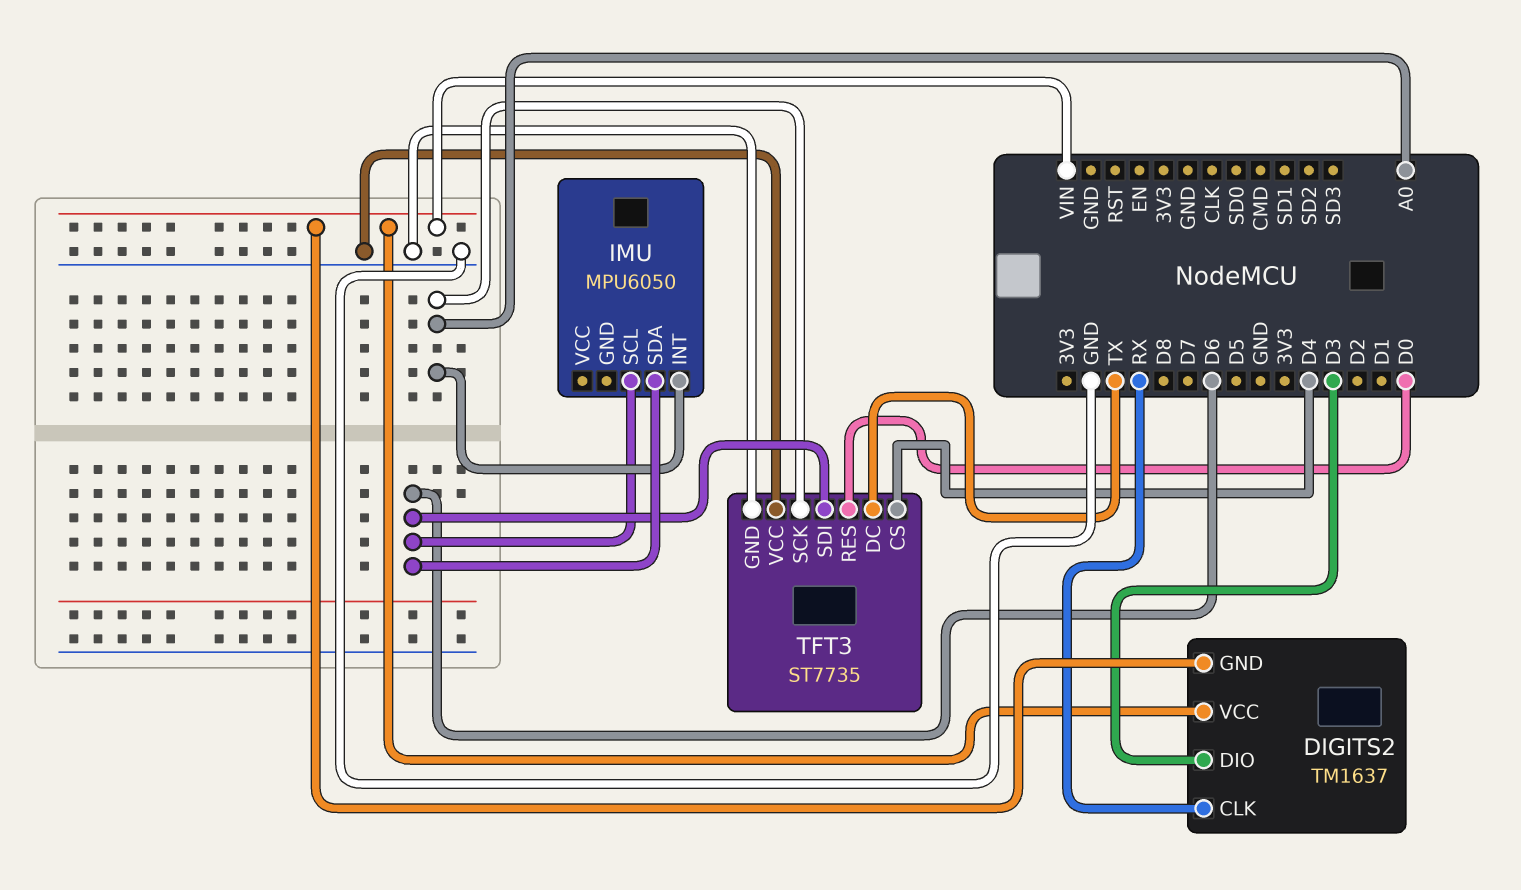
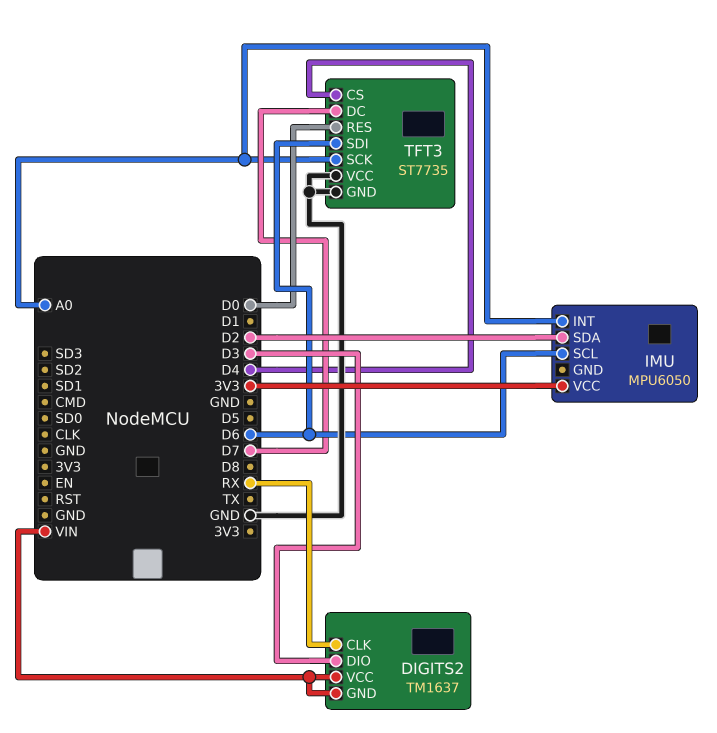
IMU pin SDA: D6 -> D2
IMU pin VCC: none -> 3V3
TFT3 pin DC: TX -> D7

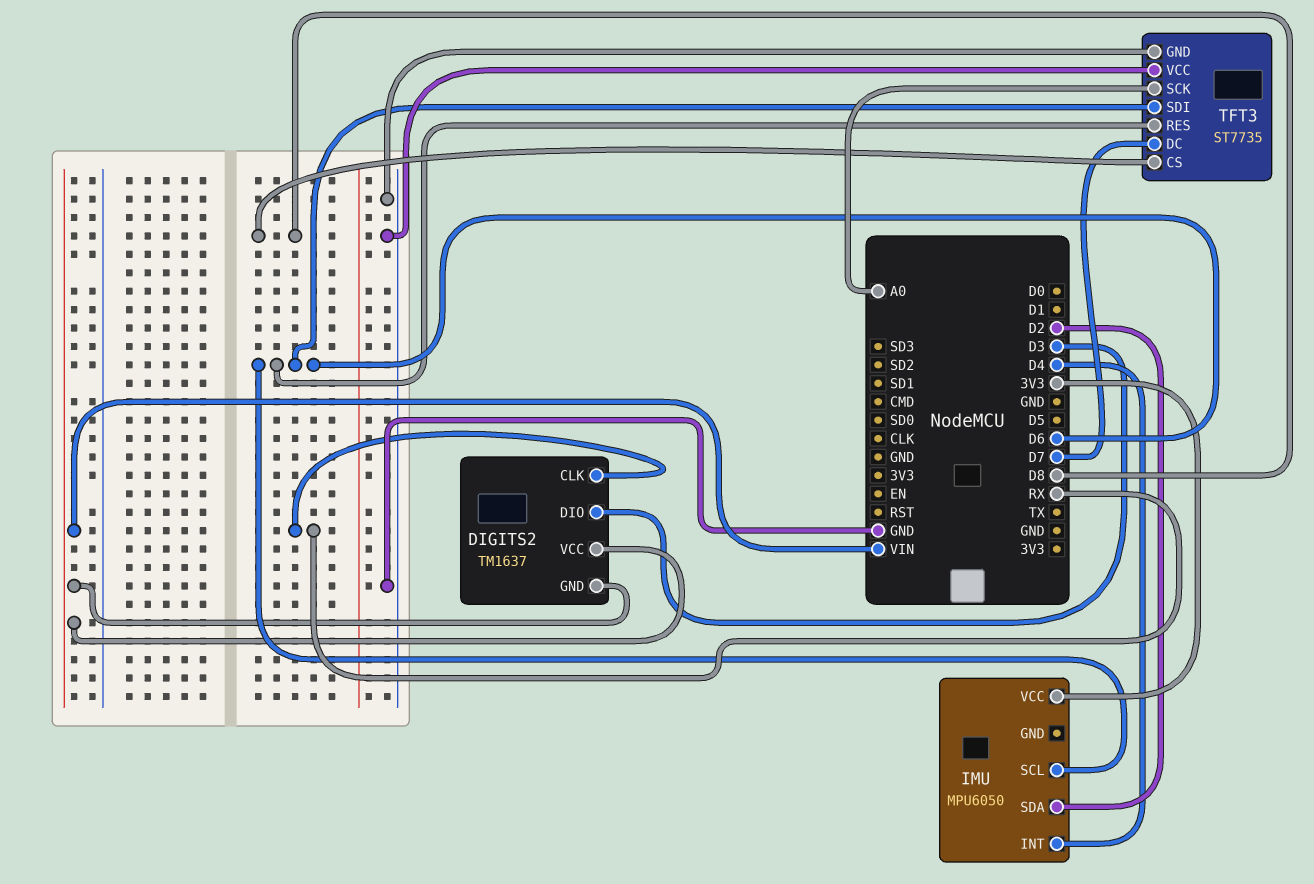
IMU pin INT: A0 -> D4
TFT3 pin CS: D4 -> D8
TFT3 pin RES: D0 -> D6

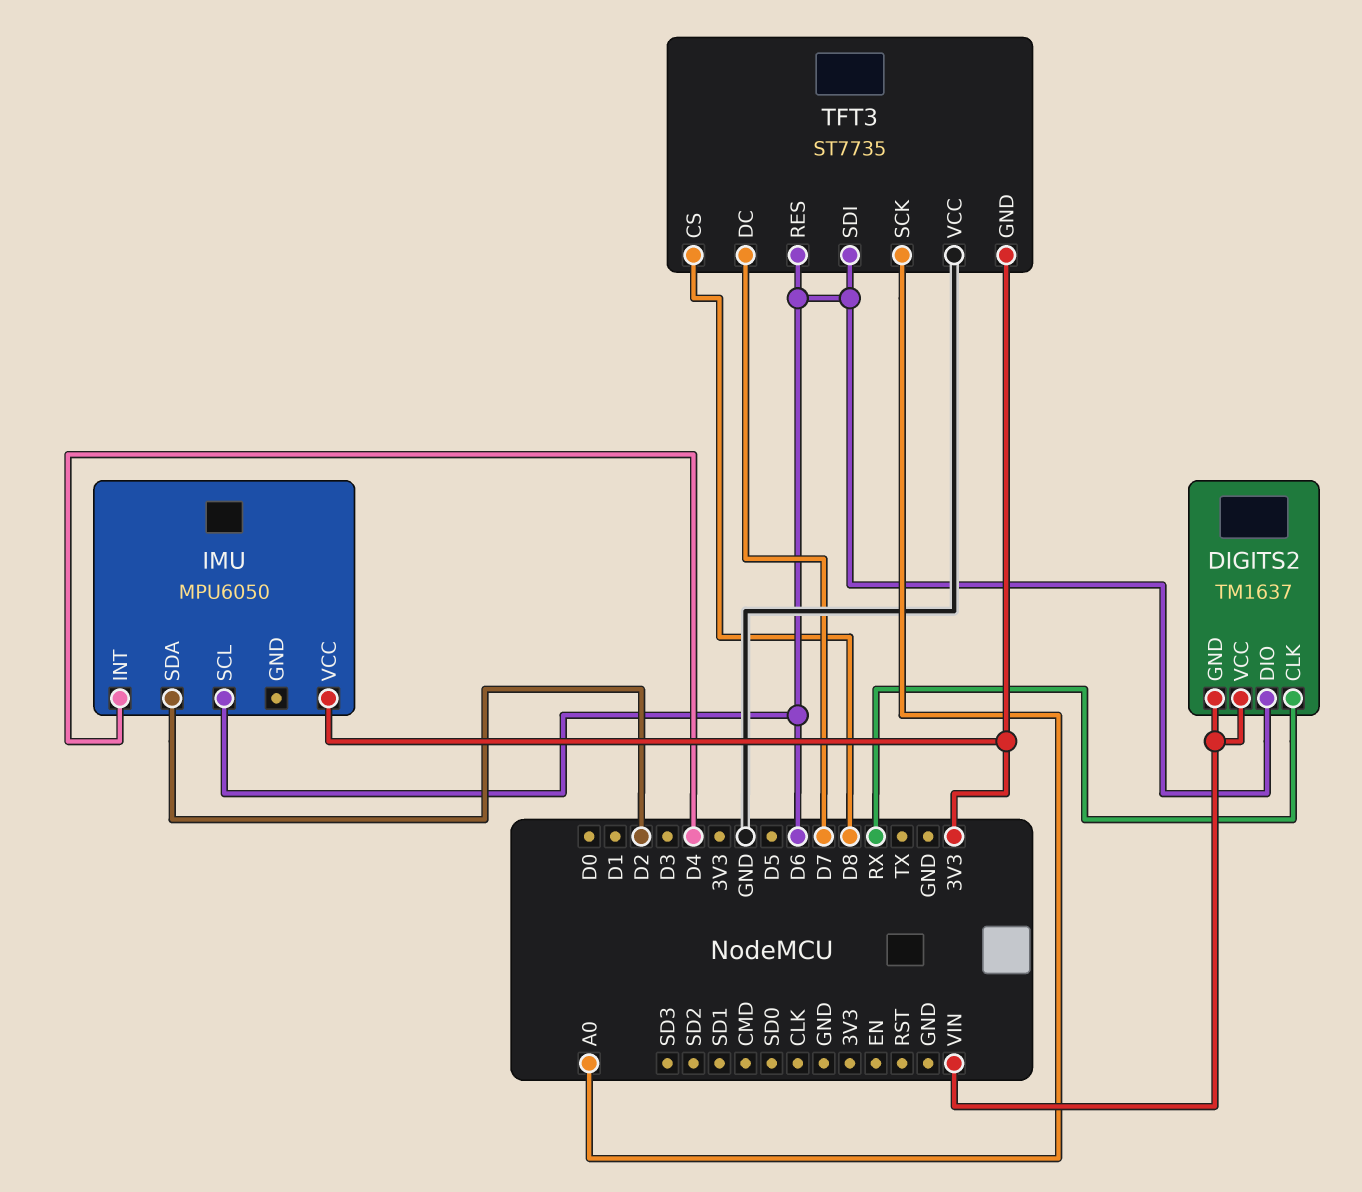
DIGITS2 pin DIO: D3 -> D6
TFT3 pin GND: GND -> 3V3

